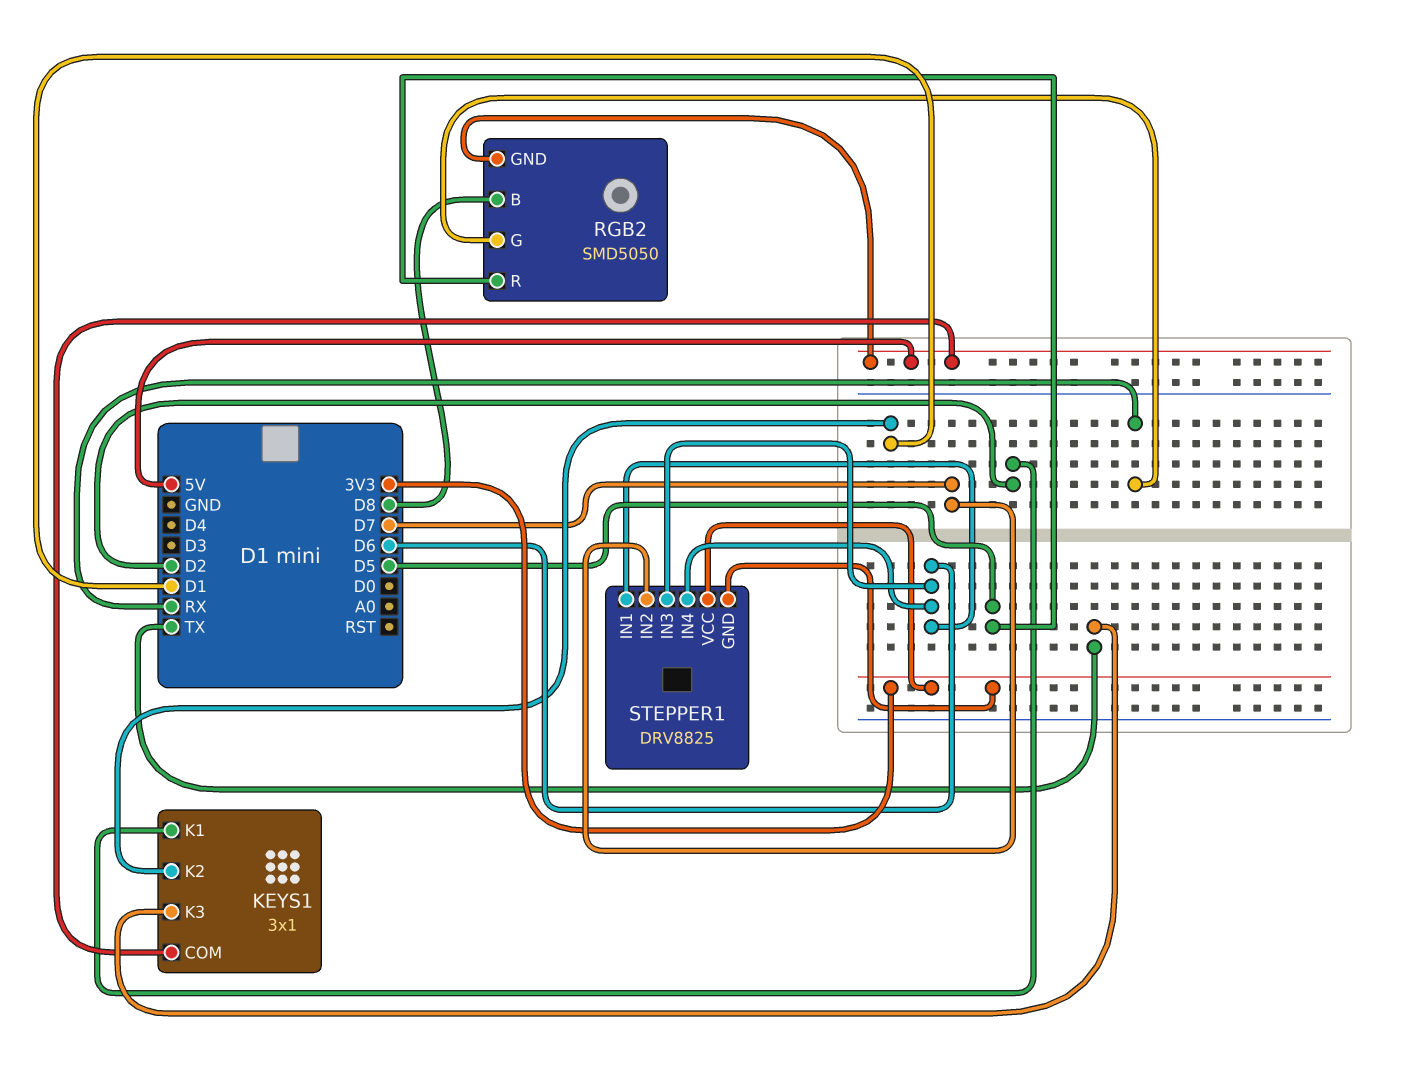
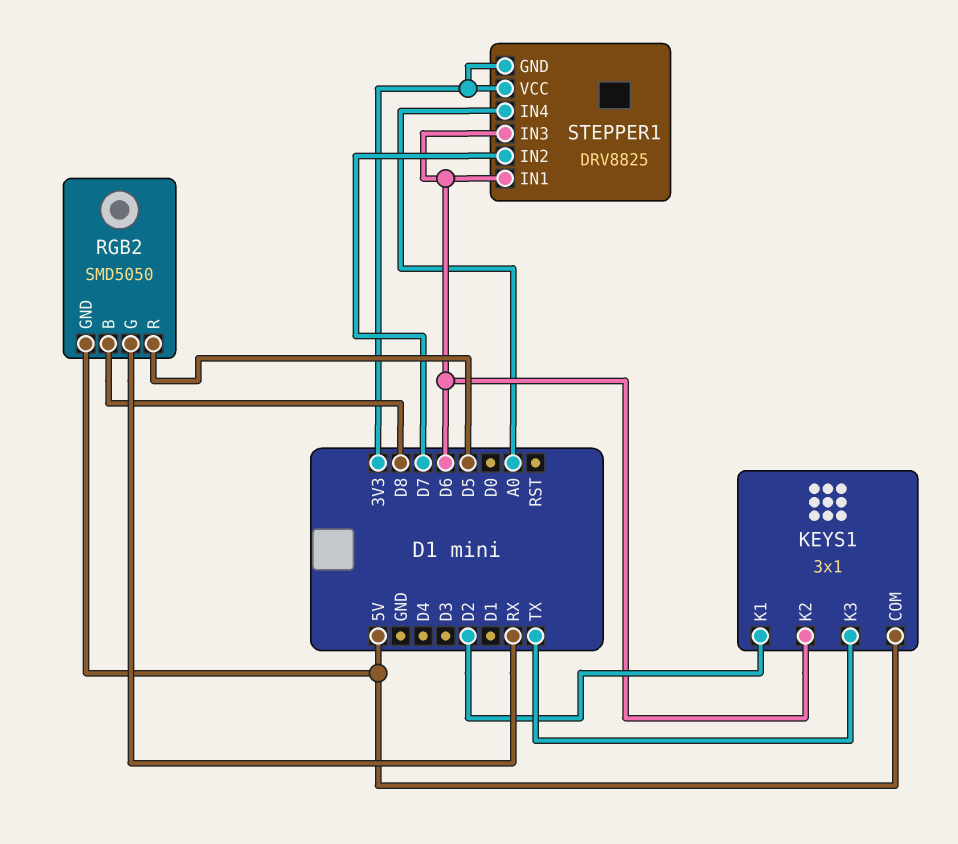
KEYS1 pin K2: D1 -> D6
STEPPER1 pin IN4: D6 -> A0

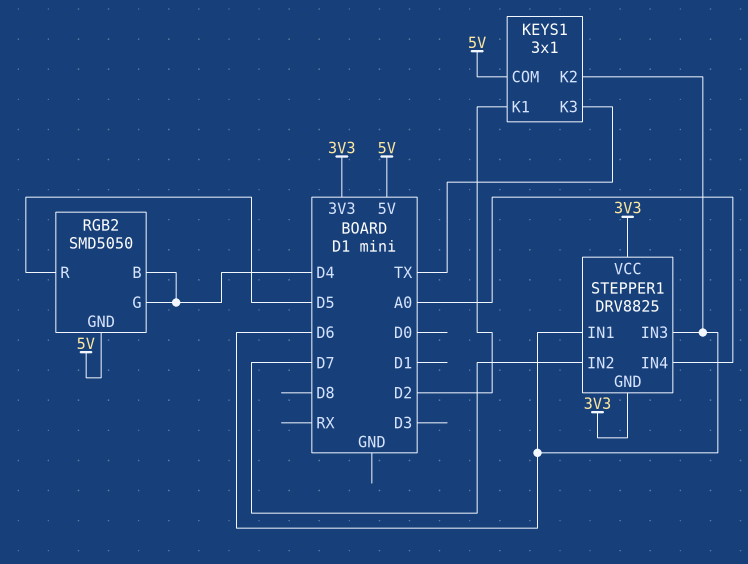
RGB2 pin B: D8 -> D4
RGB2 pin G: RX -> D4

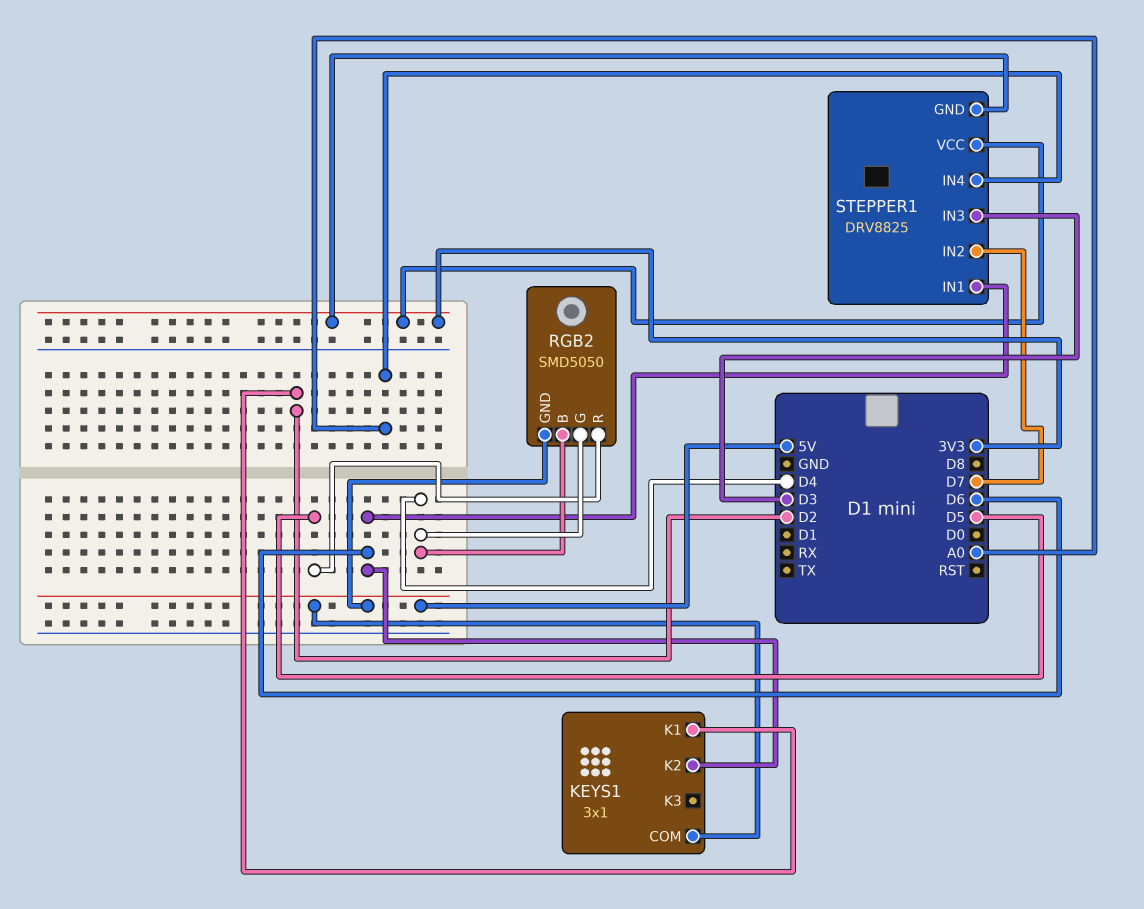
KEYS1 pin K3: TX -> none
STEPPER1 pin IN3: D6 -> D3

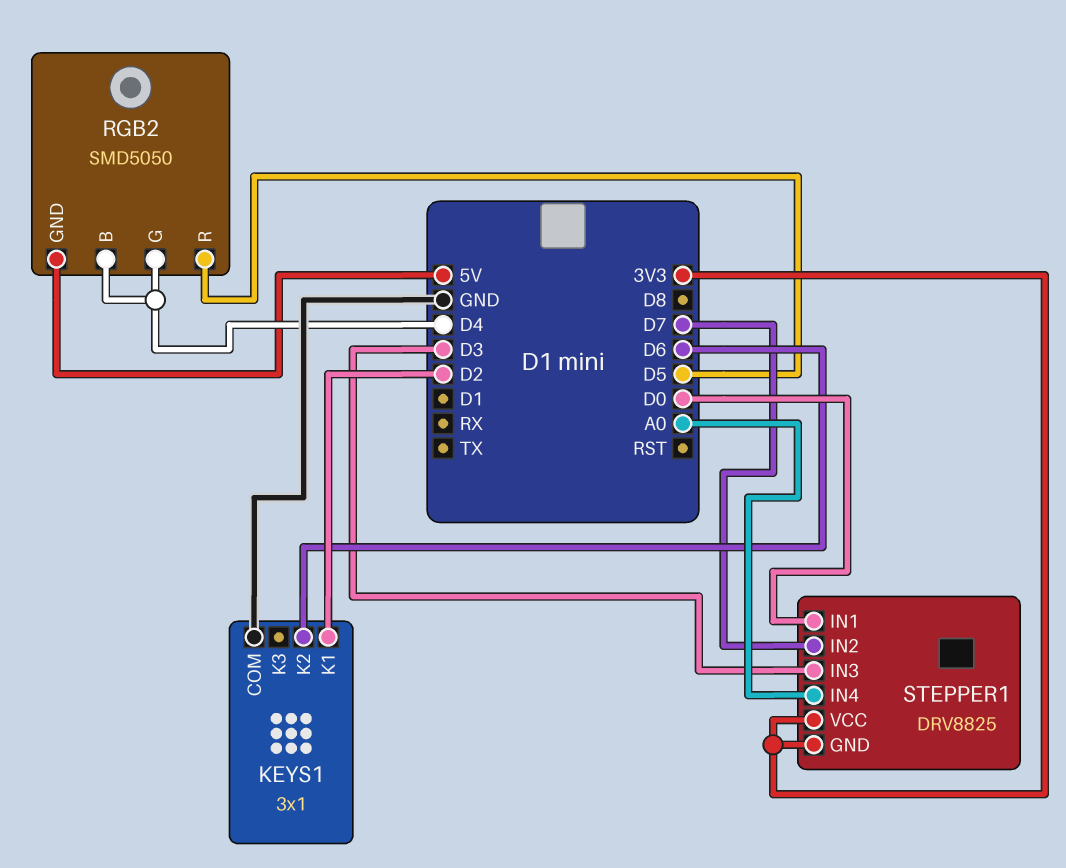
KEYS1 pin COM: 5V -> GND
STEPPER1 pin IN1: D6 -> D0

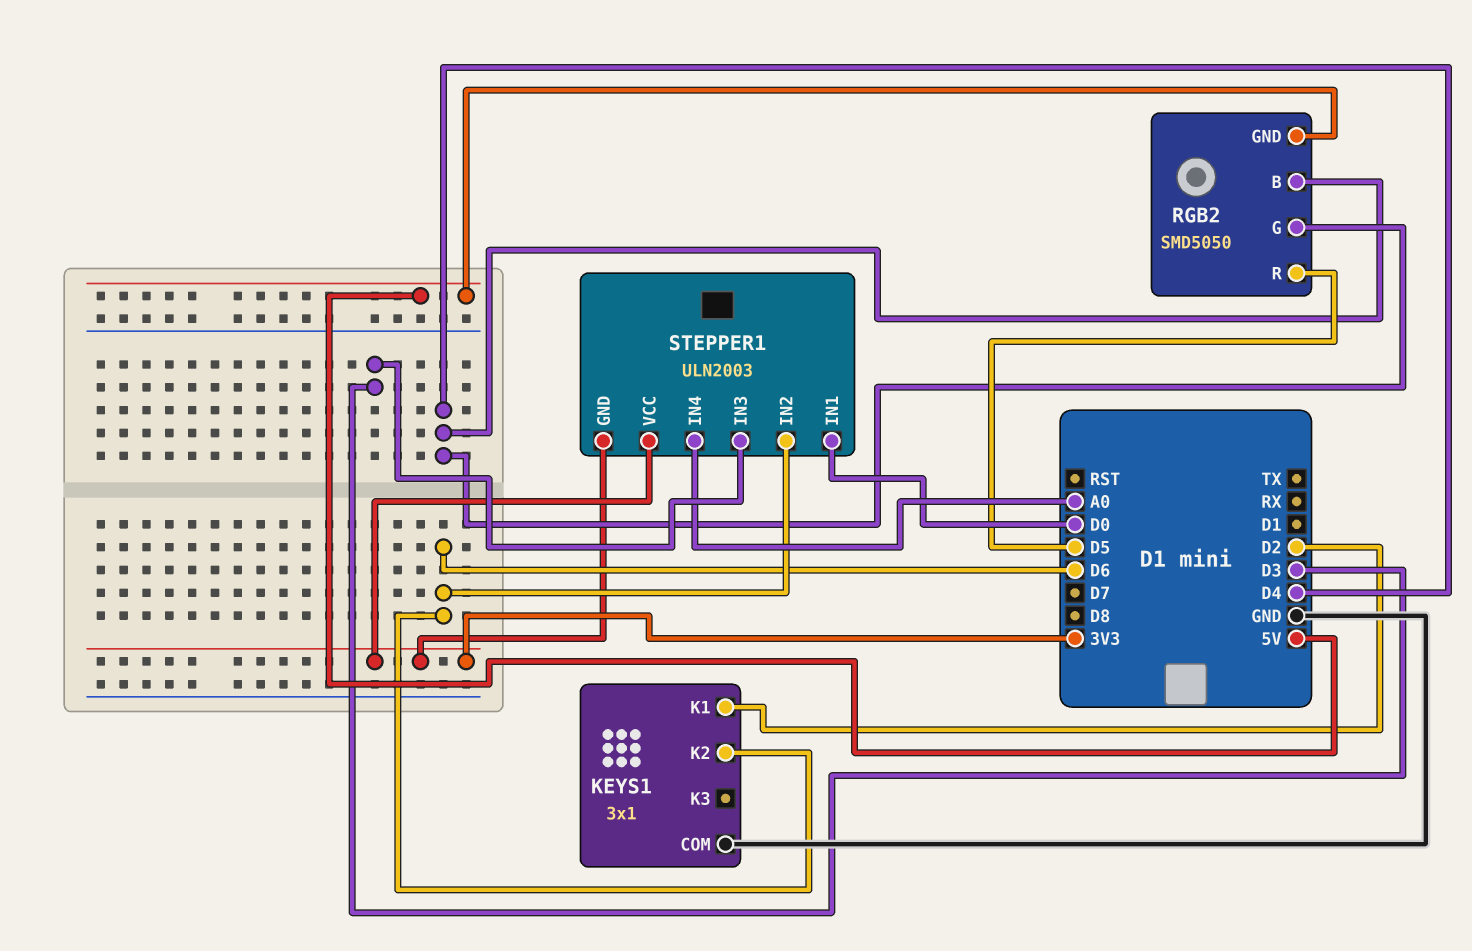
STEPPER1: DRV8825 -> ULN2003
STEPPER1 pin IN2: D7 -> D6

